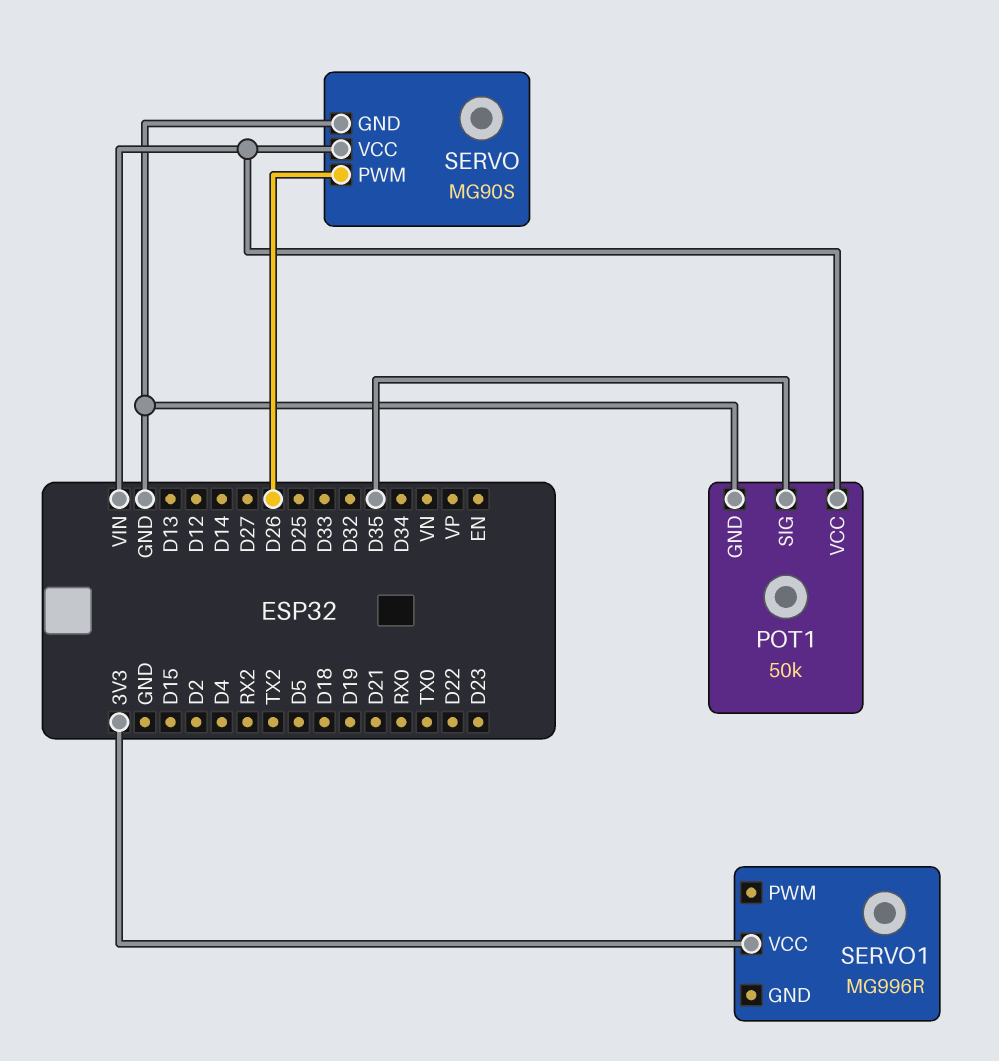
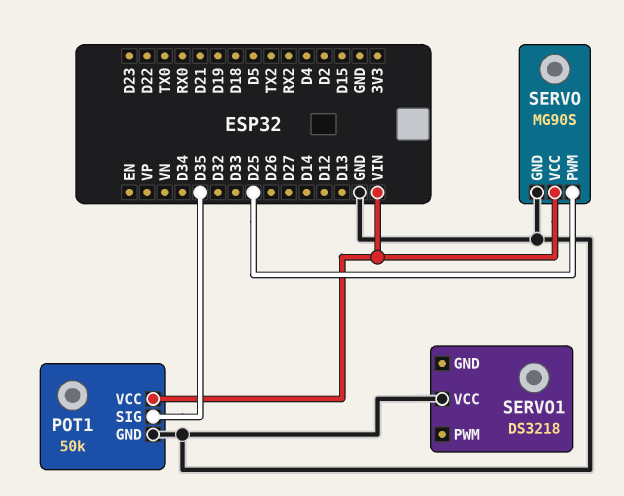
SERVO pin PWM: D26 -> D25
SERVO1: MG996R -> DS3218
SERVO1 pin VCC: 3V3 -> GND

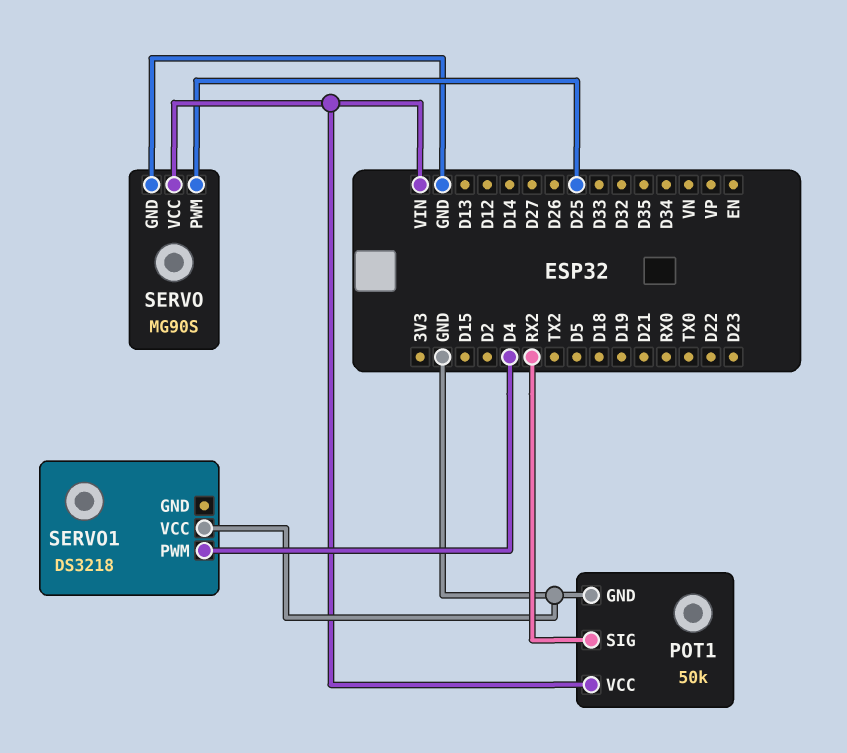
POT1 pin SIG: D35 -> RX2
SERVO1 pin PWM: none -> D4

